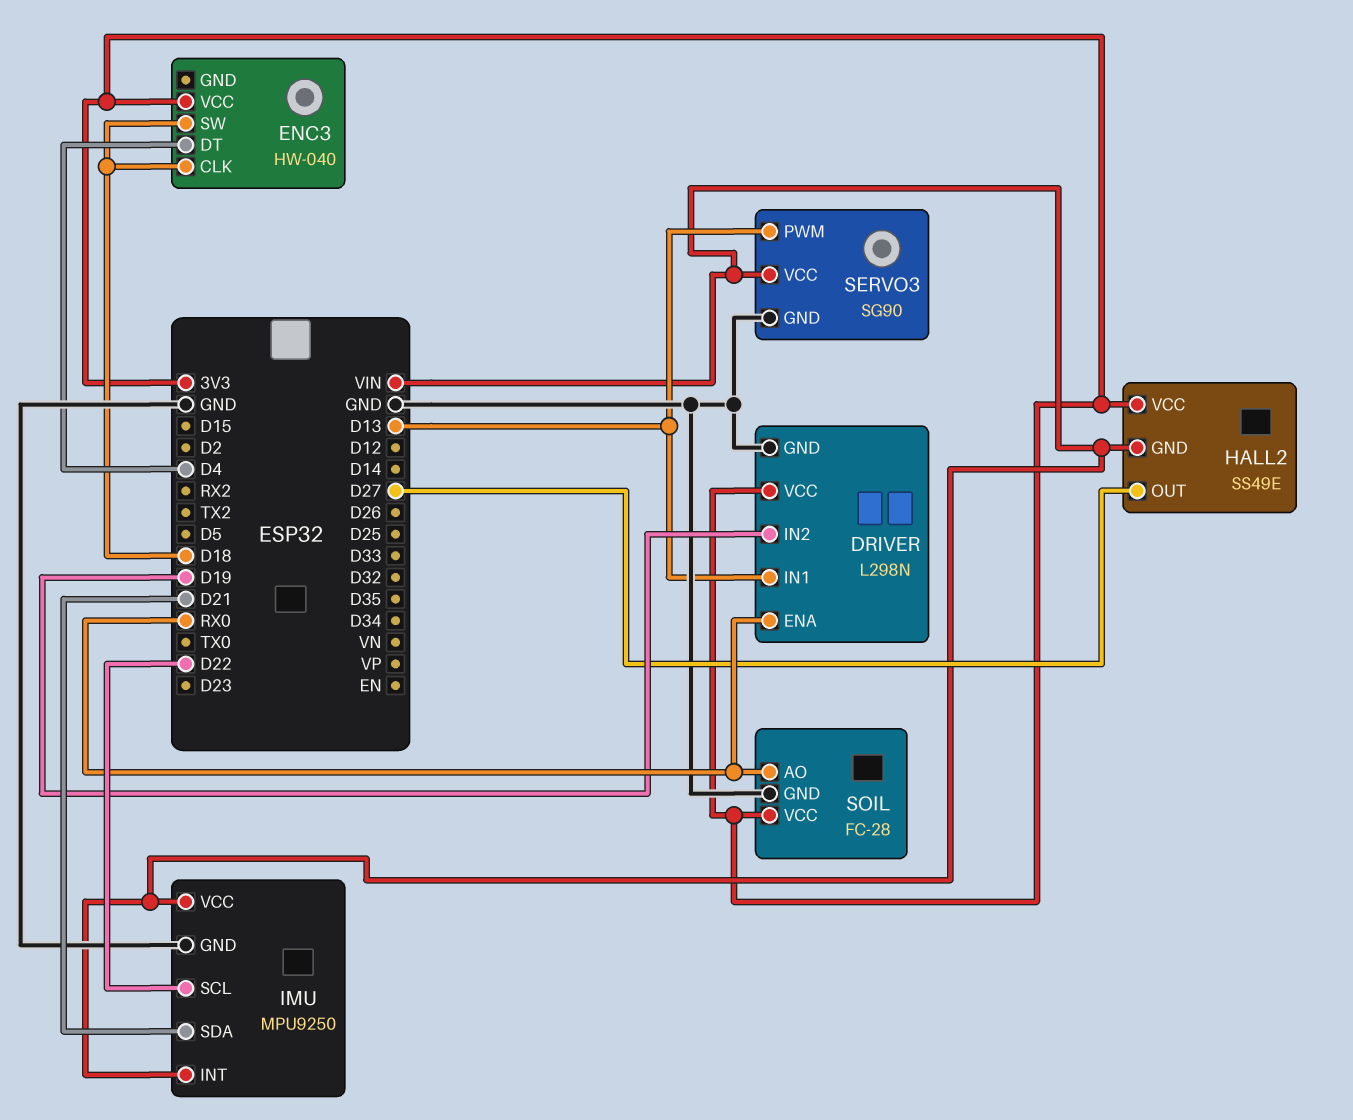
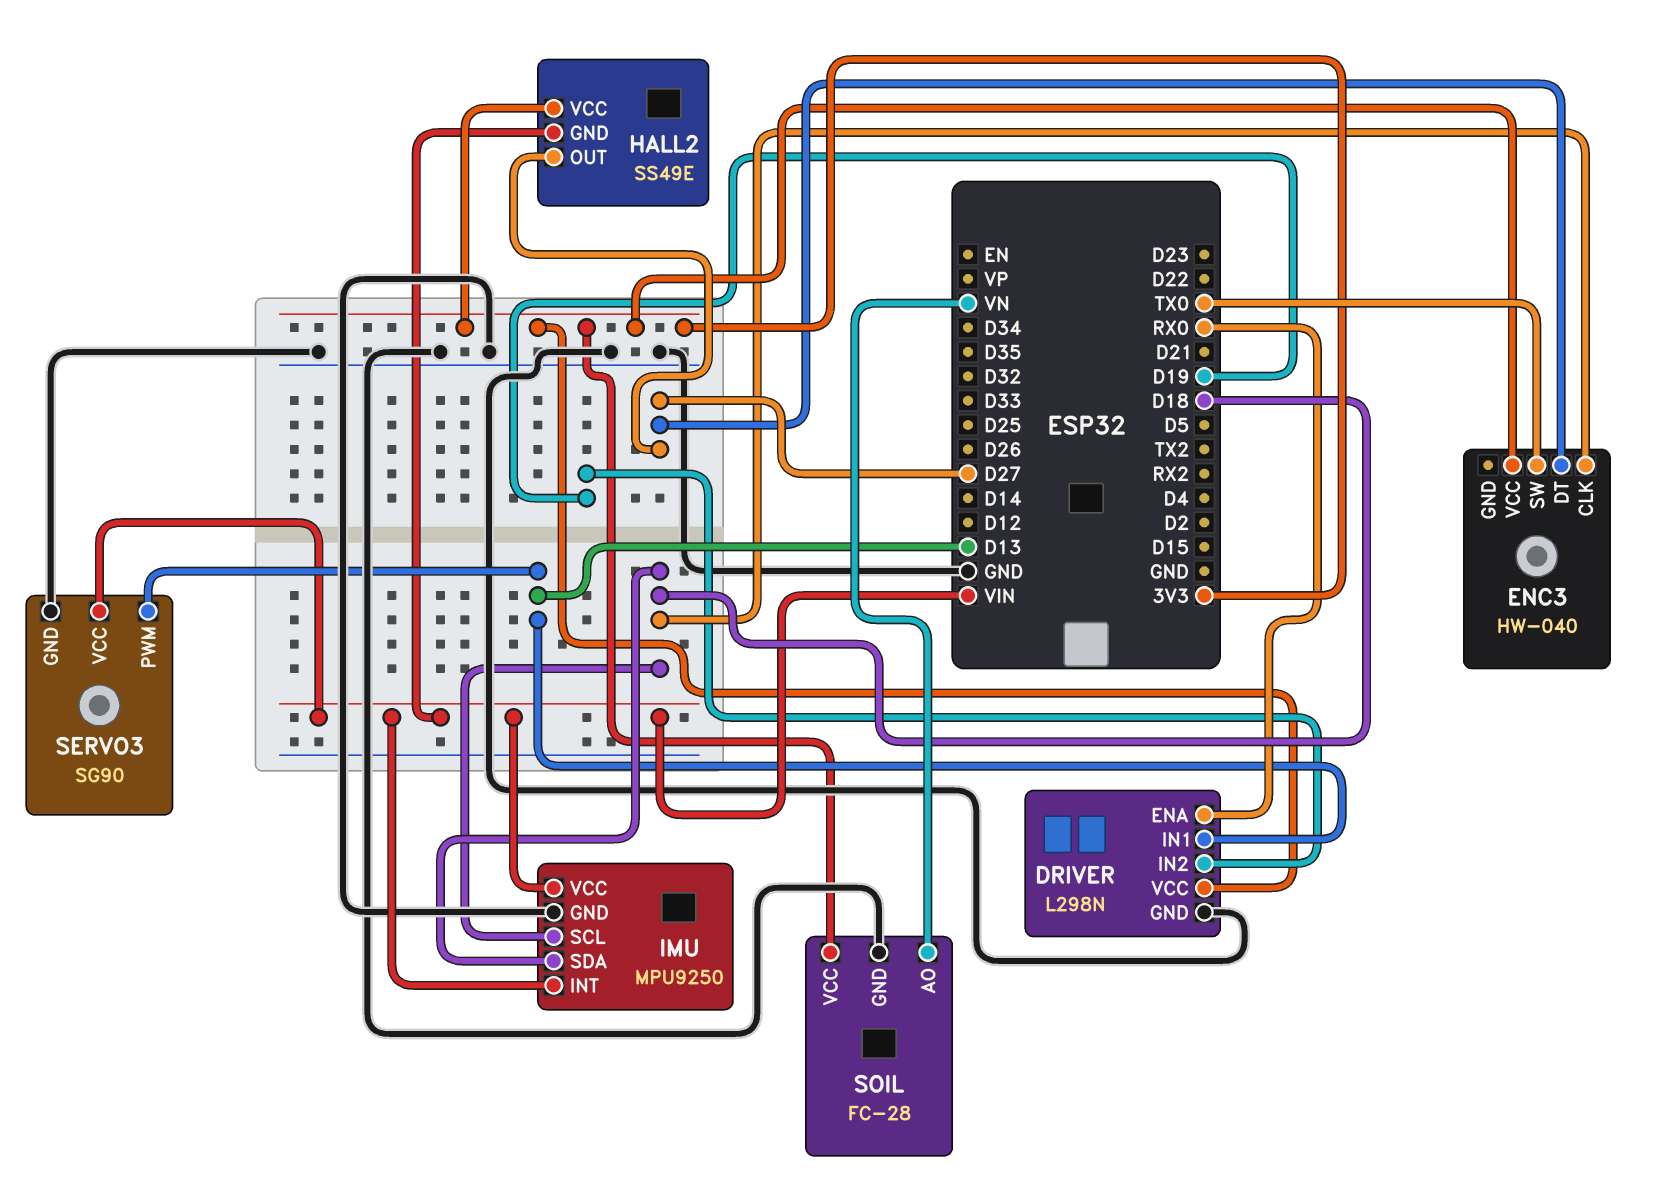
ENC3 pin DT: D4 -> D27
ENC3 pin SW: D18 -> TX0
IMU pin SCL: D22 -> D18
IMU pin SDA: D21 -> D18
SOIL pin AO: RX0 -> VN

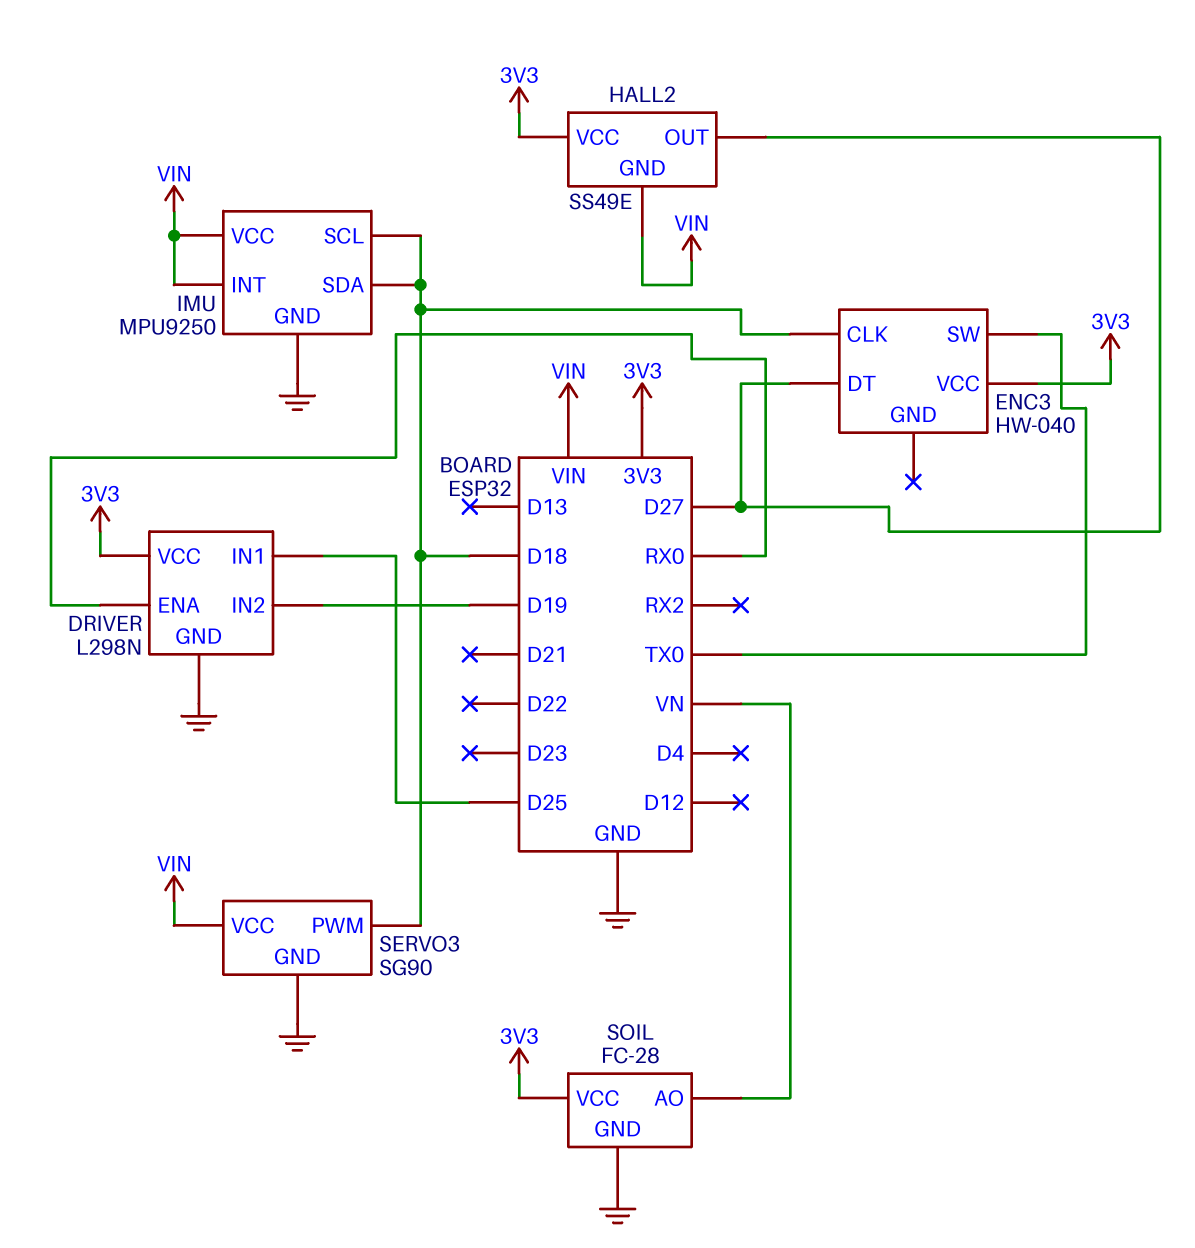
DRIVER pin IN1: D13 -> D25
SERVO3 pin PWM: D13 -> D18

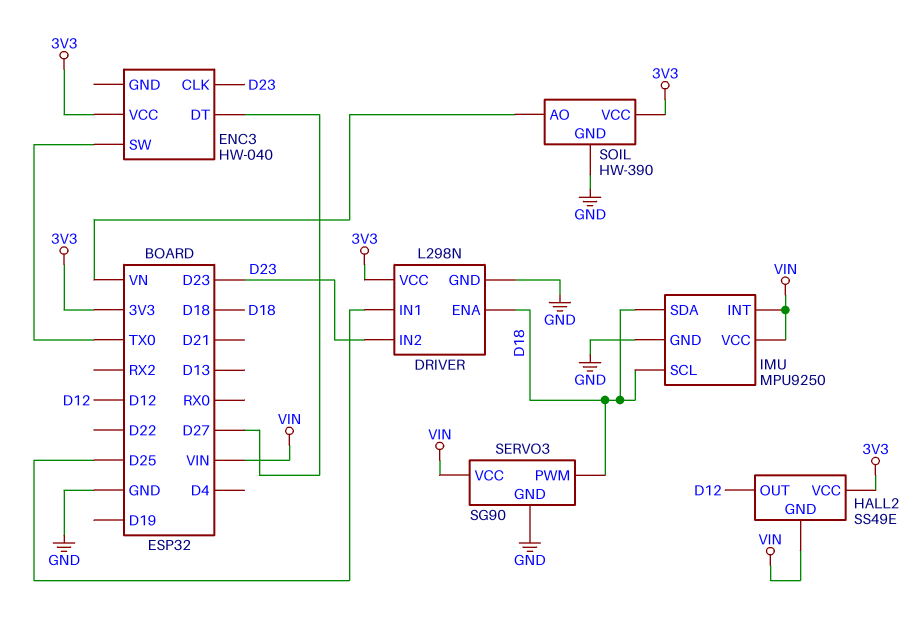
DRIVER pin ENA: RX0 -> D18
DRIVER pin IN2: D19 -> D23
ENC3 pin CLK: D18 -> D23
HALL2 pin OUT: D27 -> D12
SOIL: FC-28 -> HW-390

